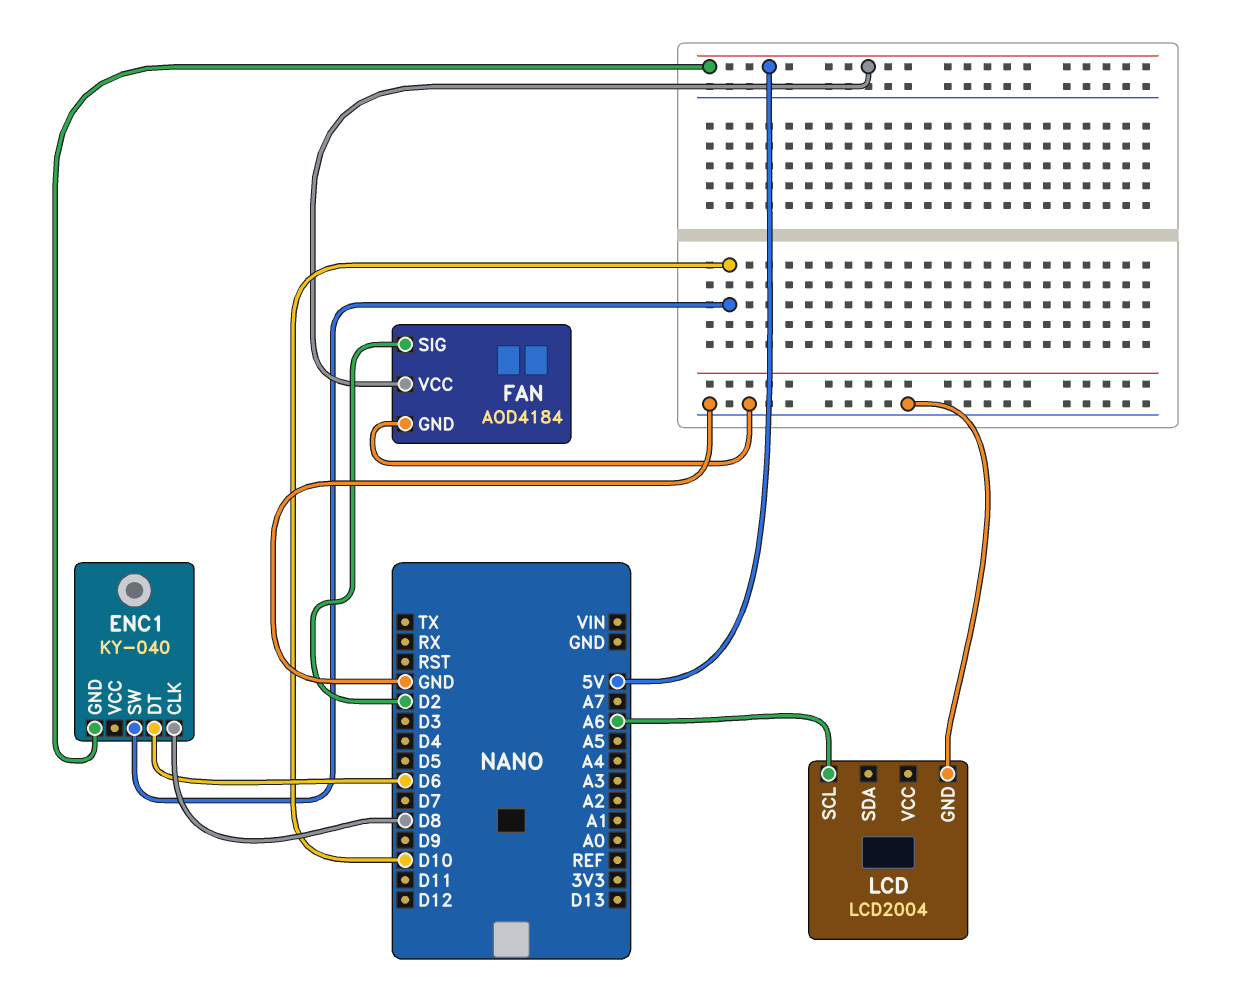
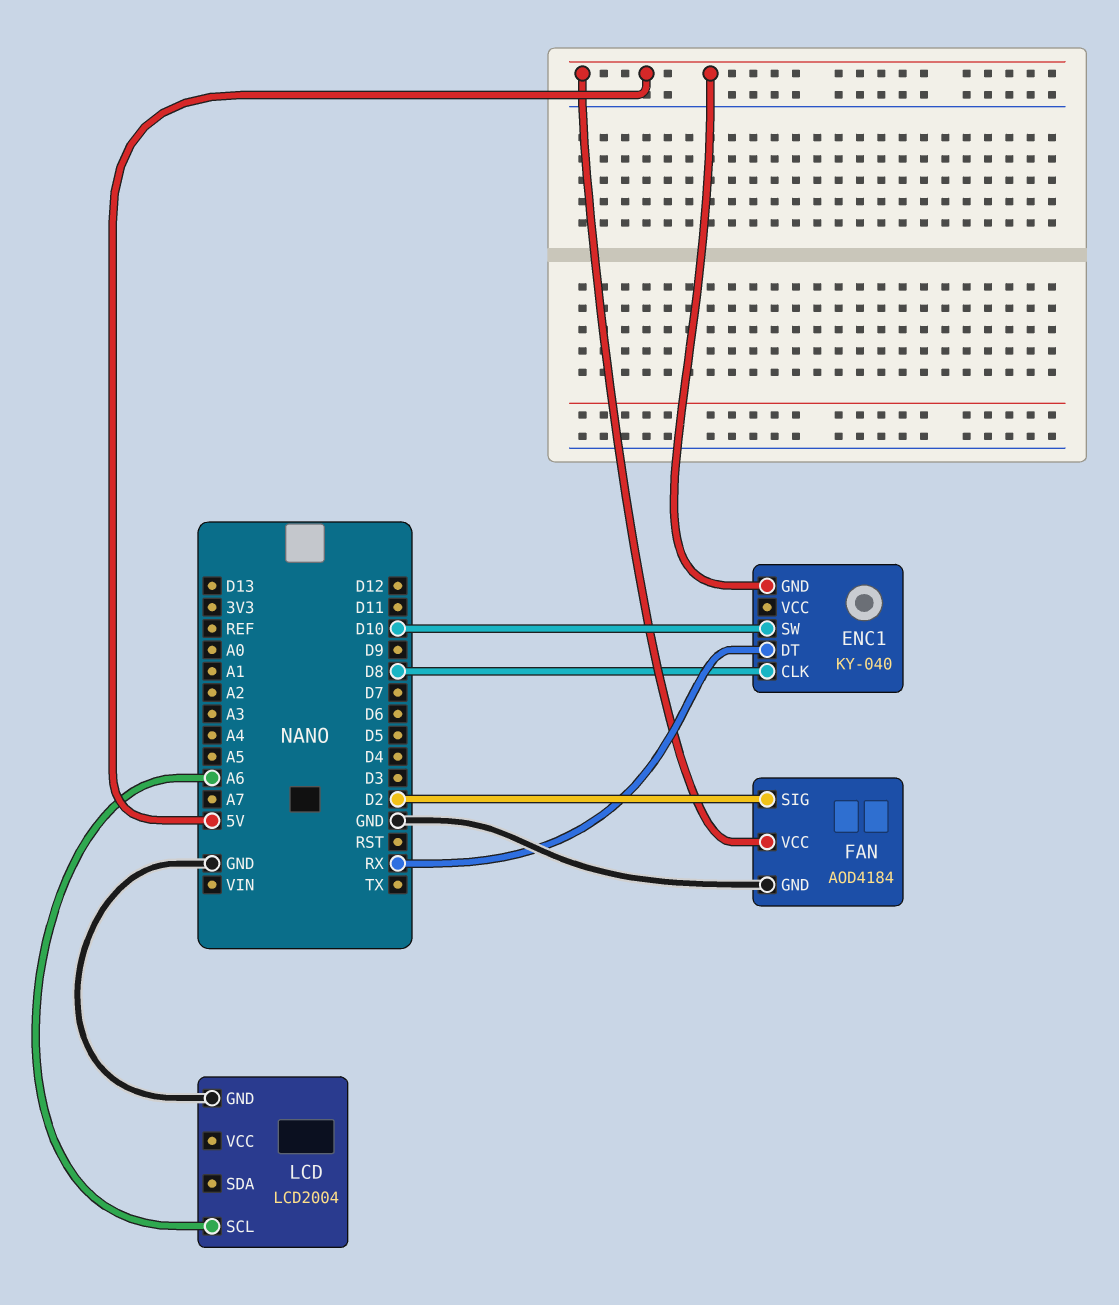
ENC1 pin DT: D6 -> RX

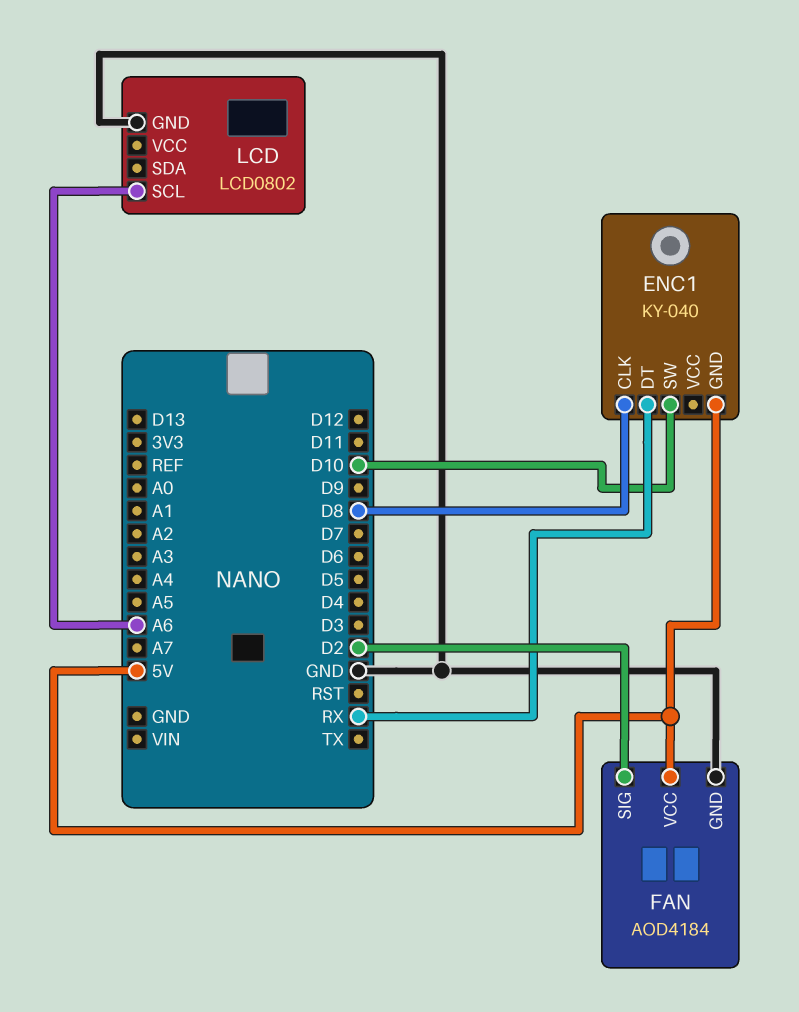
LCD: LCD2004 -> LCD0802

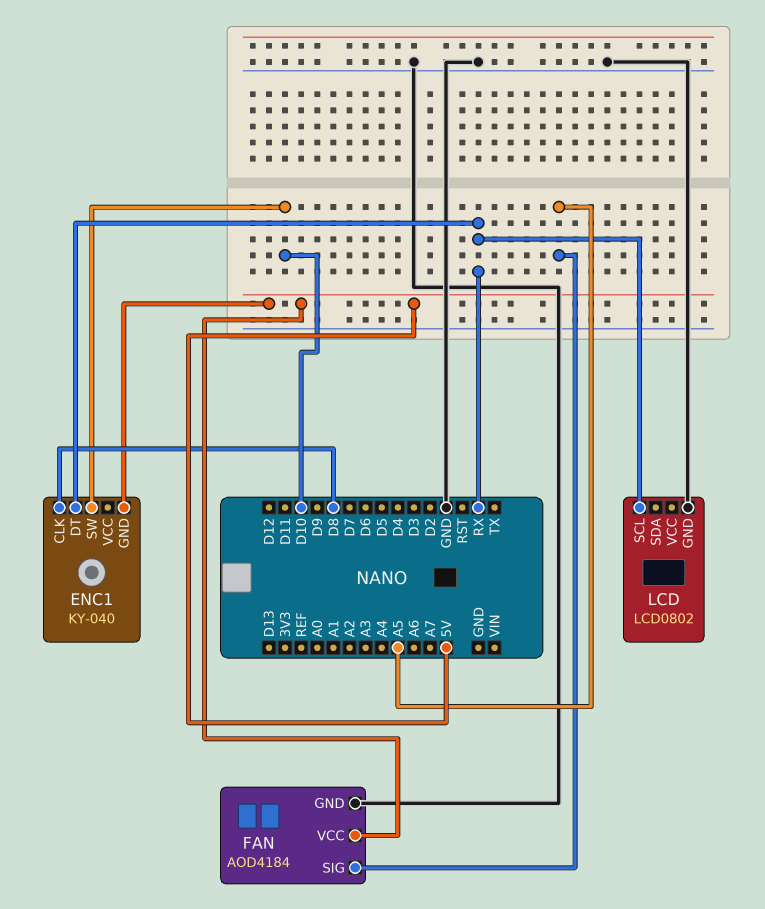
FAN pin SIG: D2 -> A5
LCD pin SCL: A6 -> RX

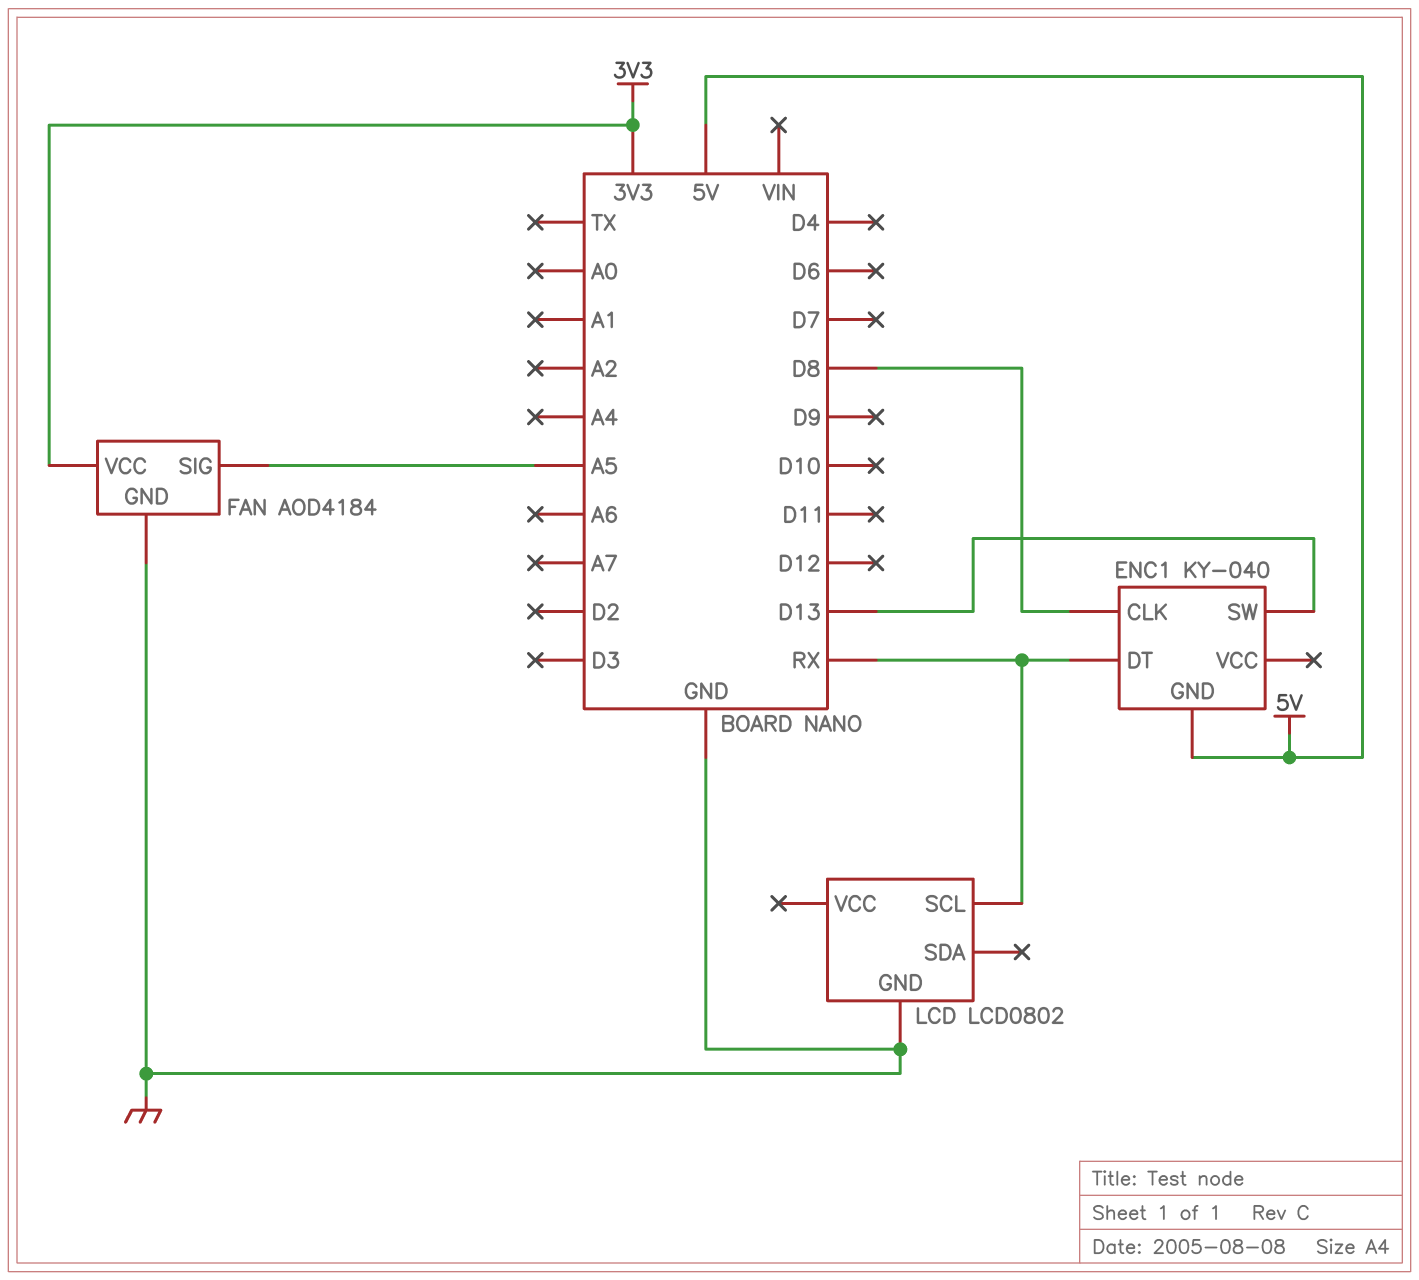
ENC1 pin SW: D10 -> D13
FAN pin VCC: 5V -> 3V3

